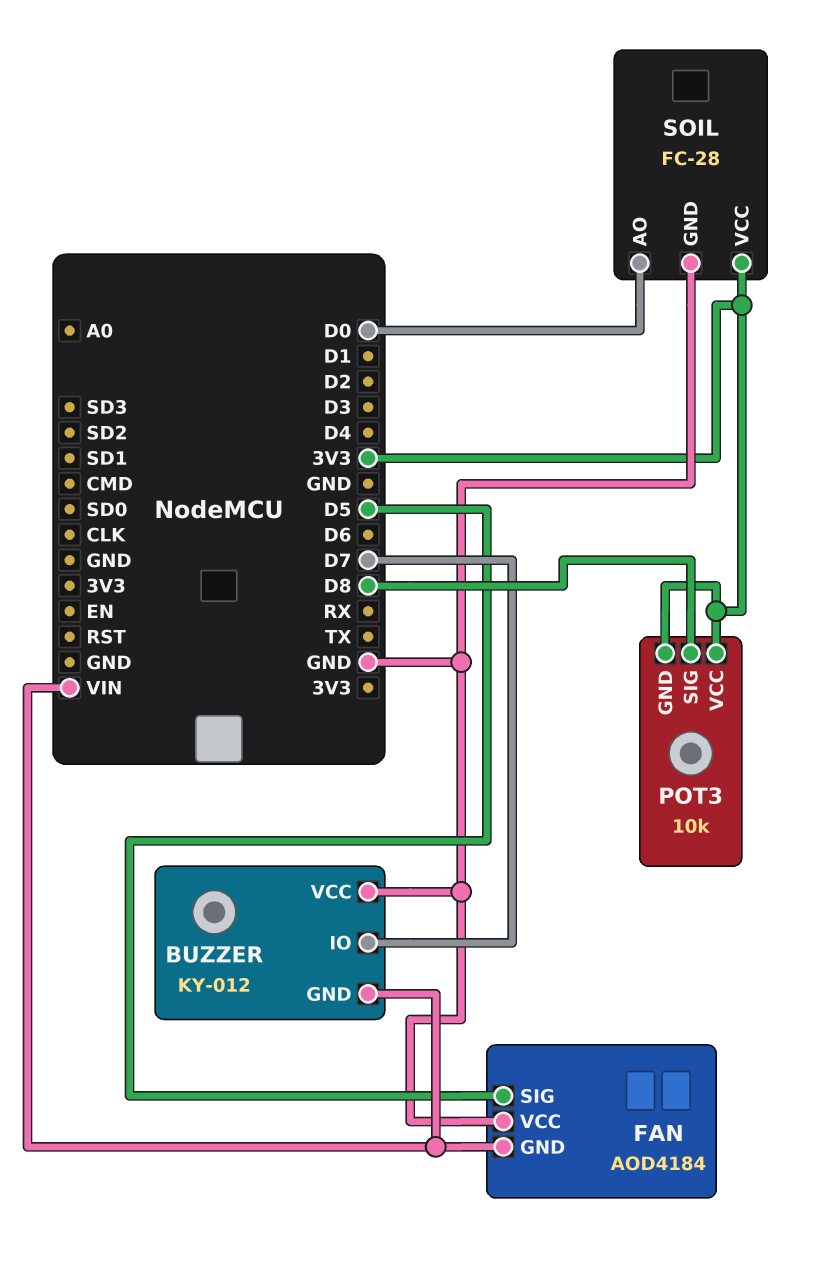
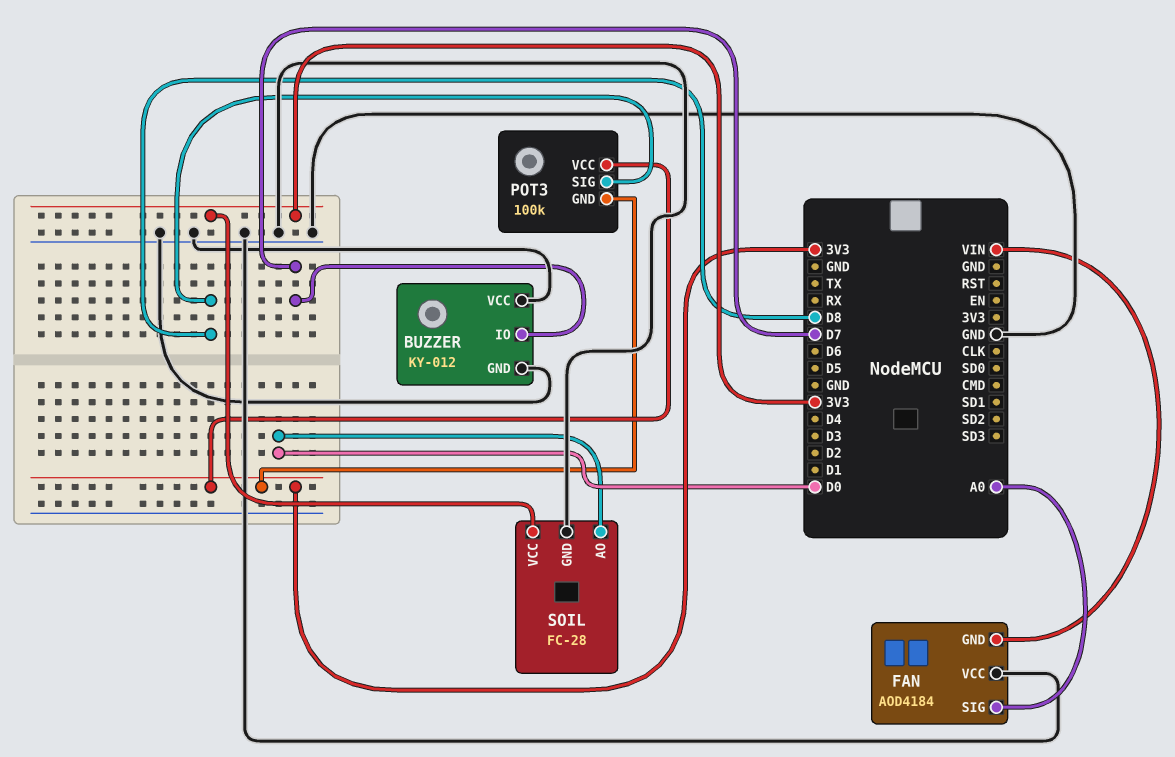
BUZZER pin GND: VIN -> GND
FAN pin SIG: D5 -> A0
POT3: 10k -> 100k

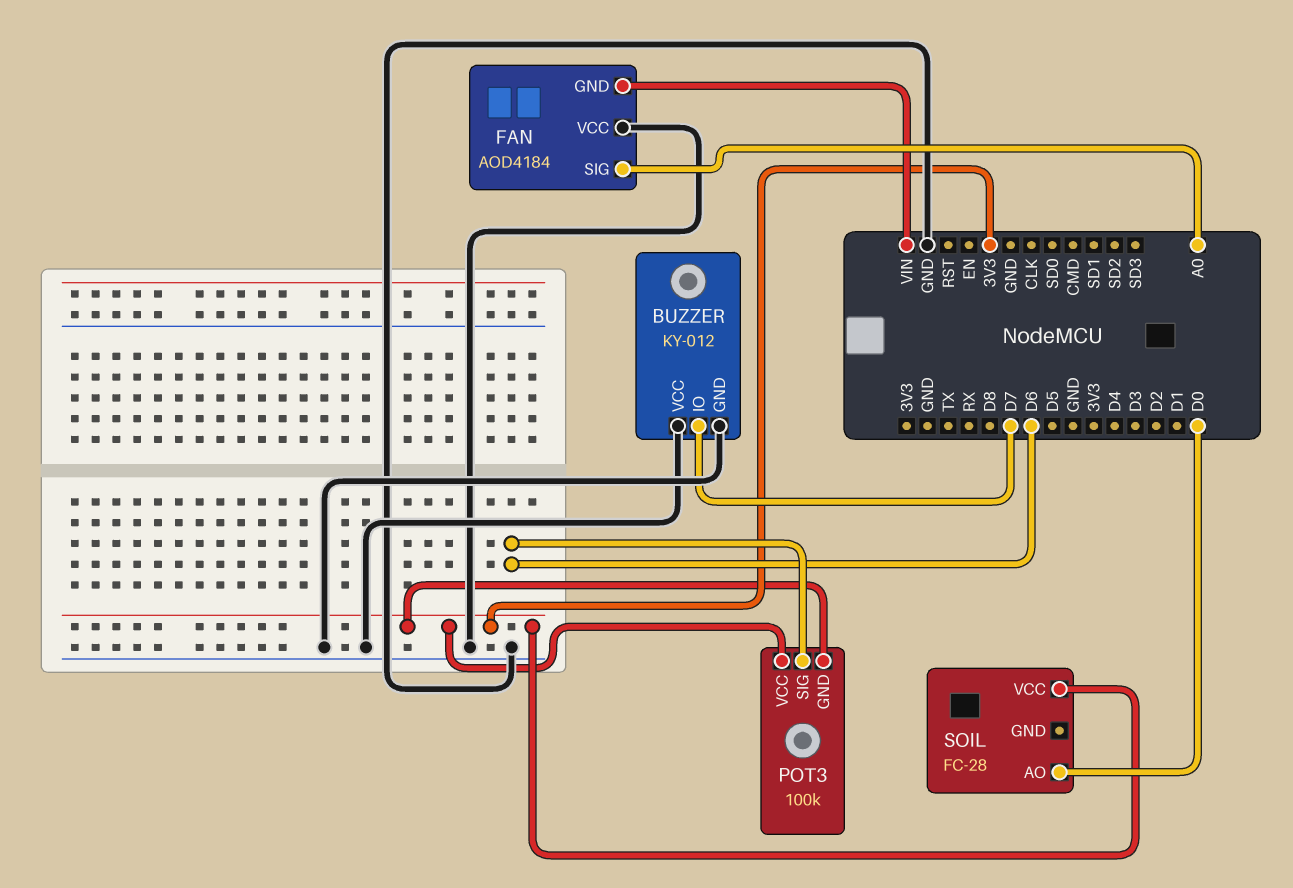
POT3 pin SIG: D8 -> D6
SOIL pin GND: GND -> none

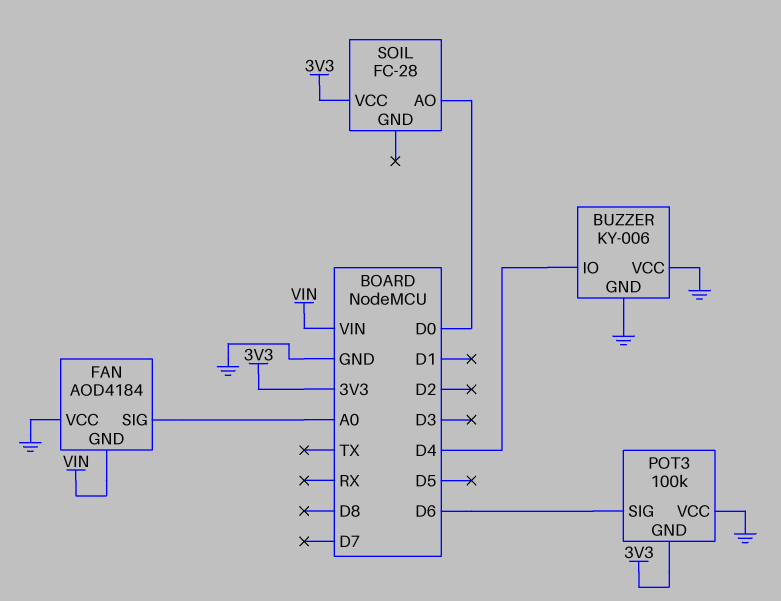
BUZZER: KY-012 -> KY-006
BUZZER pin IO: D7 -> D4
POT3 pin VCC: 3V3 -> GND

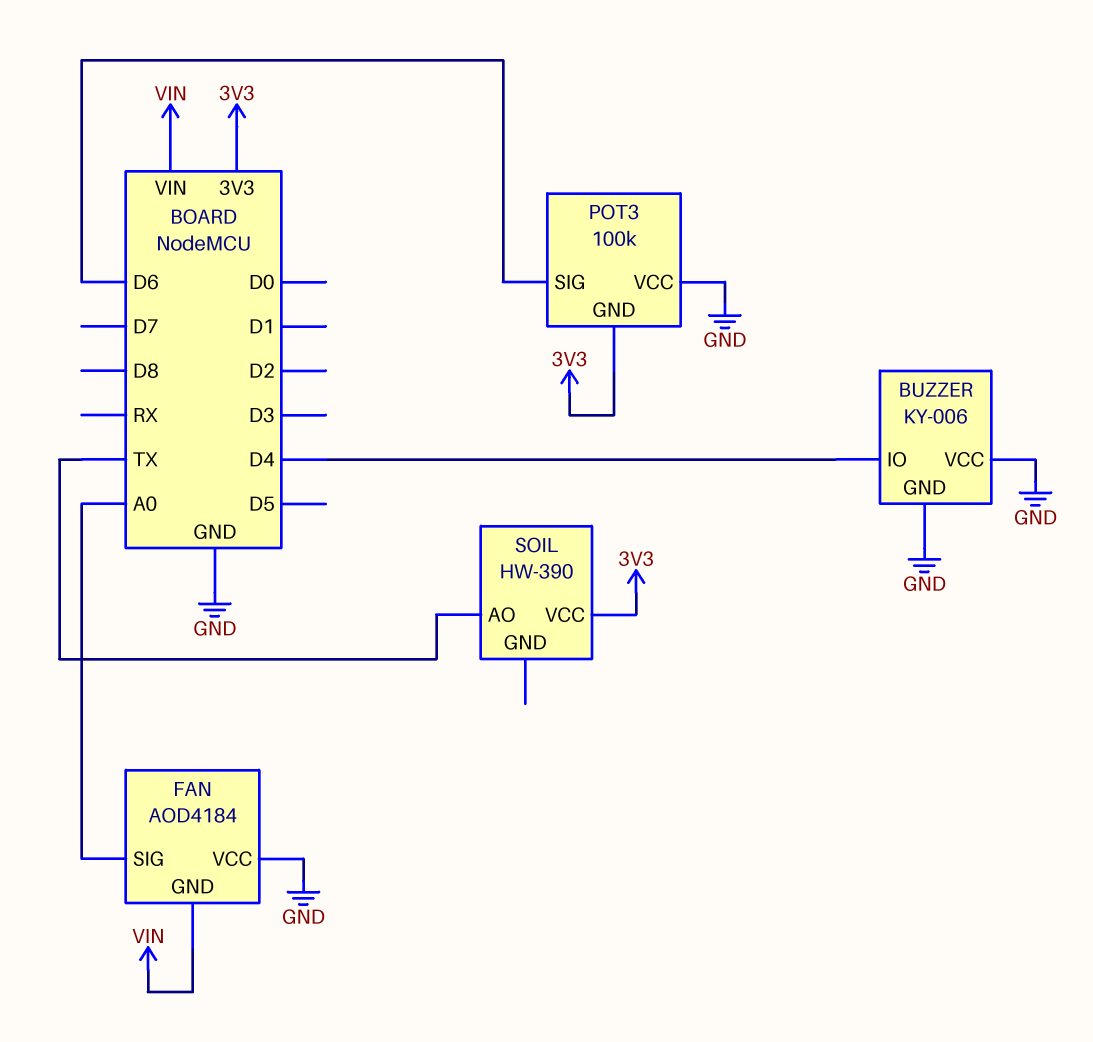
SOIL: FC-28 -> HW-390
SOIL pin AO: D0 -> TX

